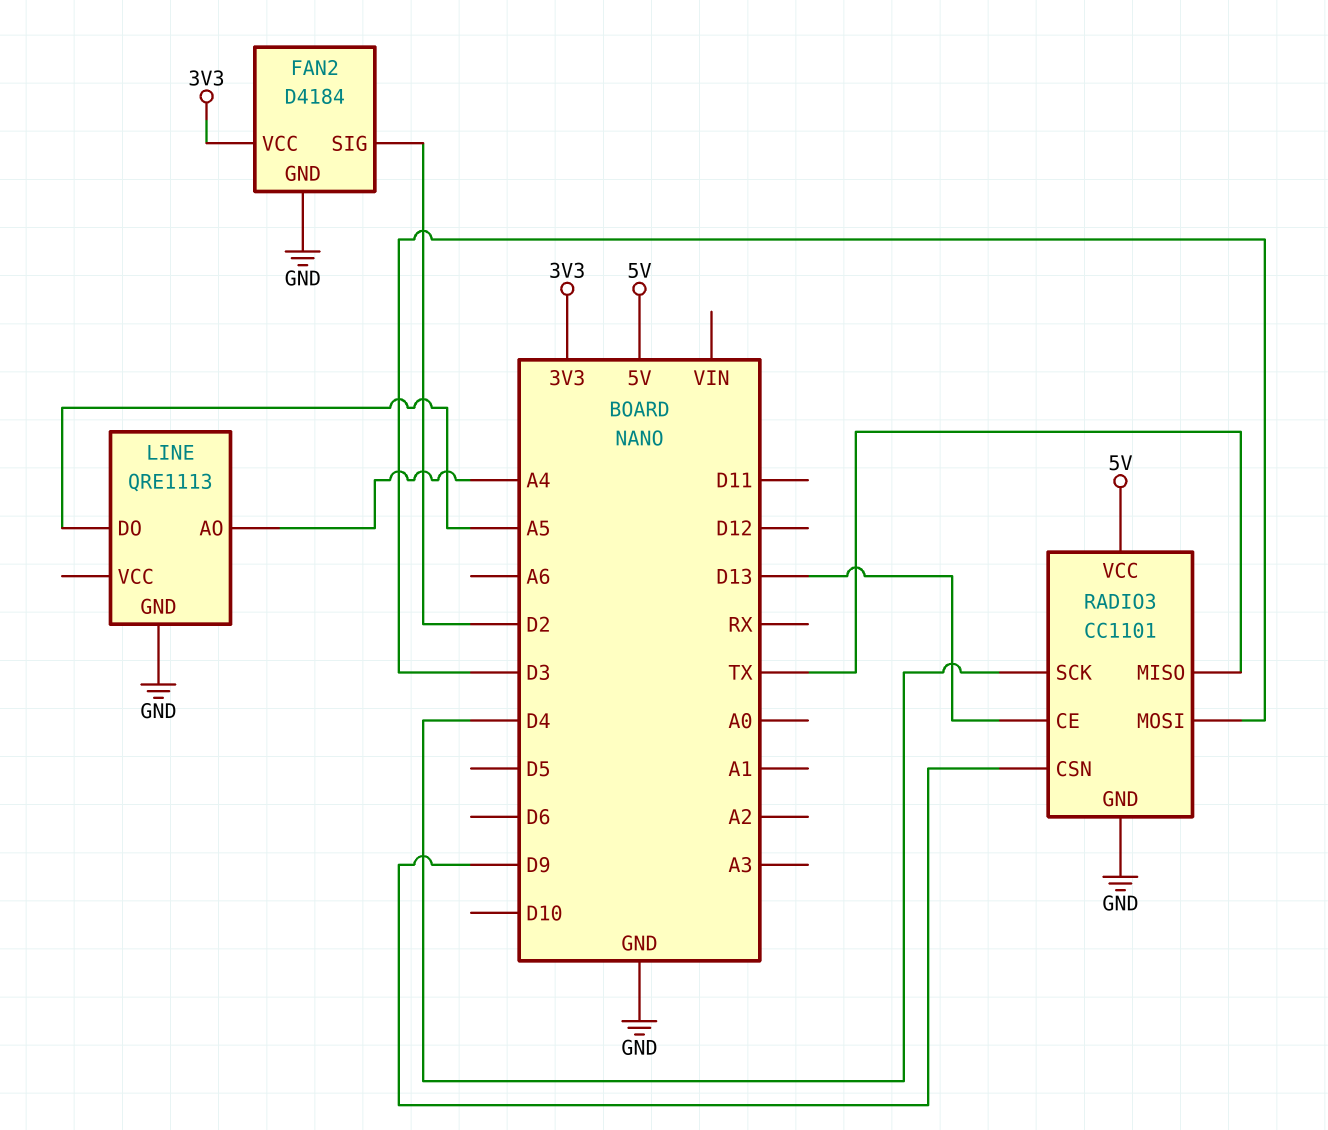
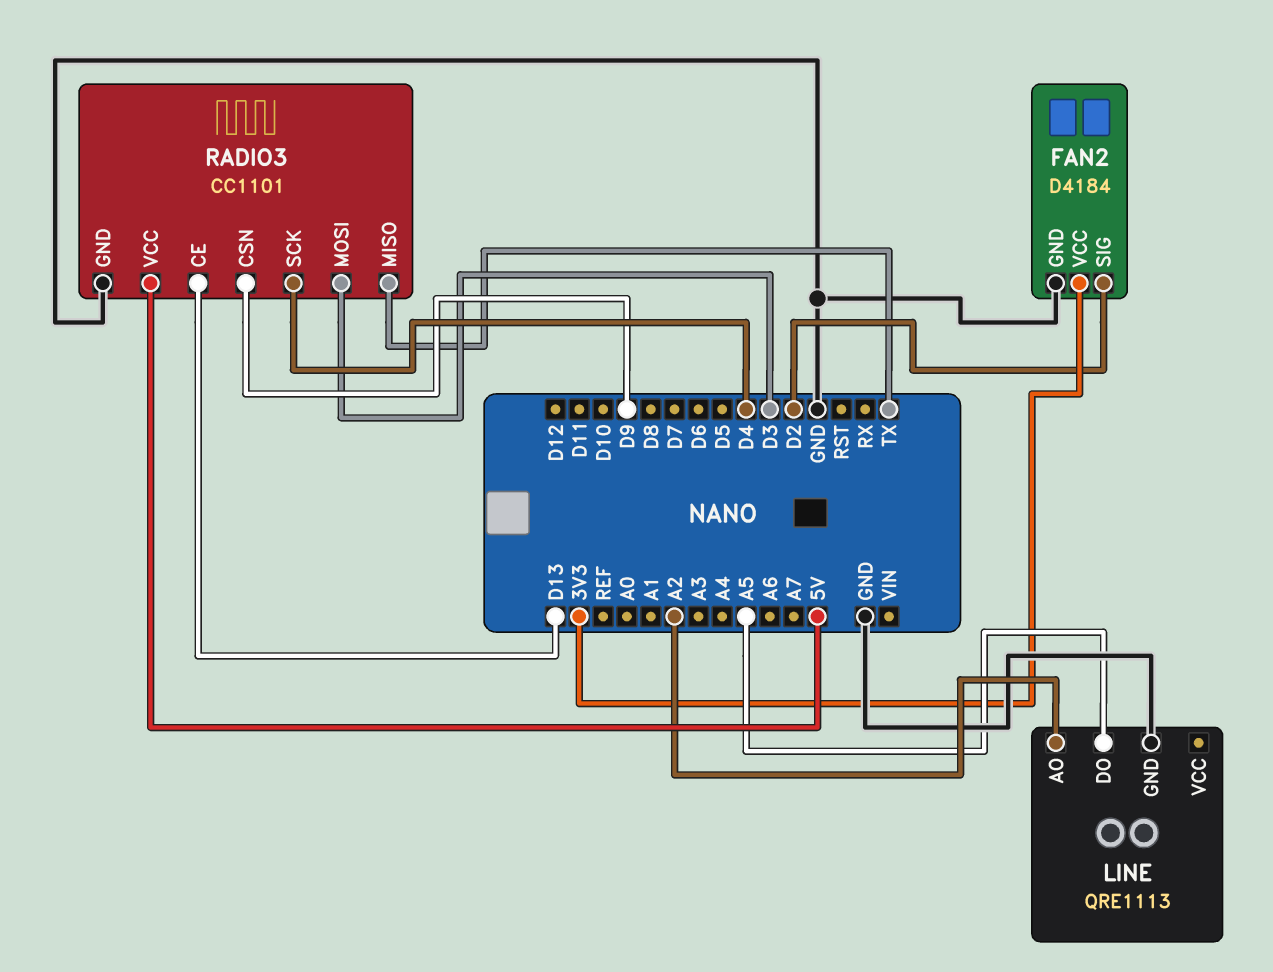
LINE pin AO: A4 -> A2

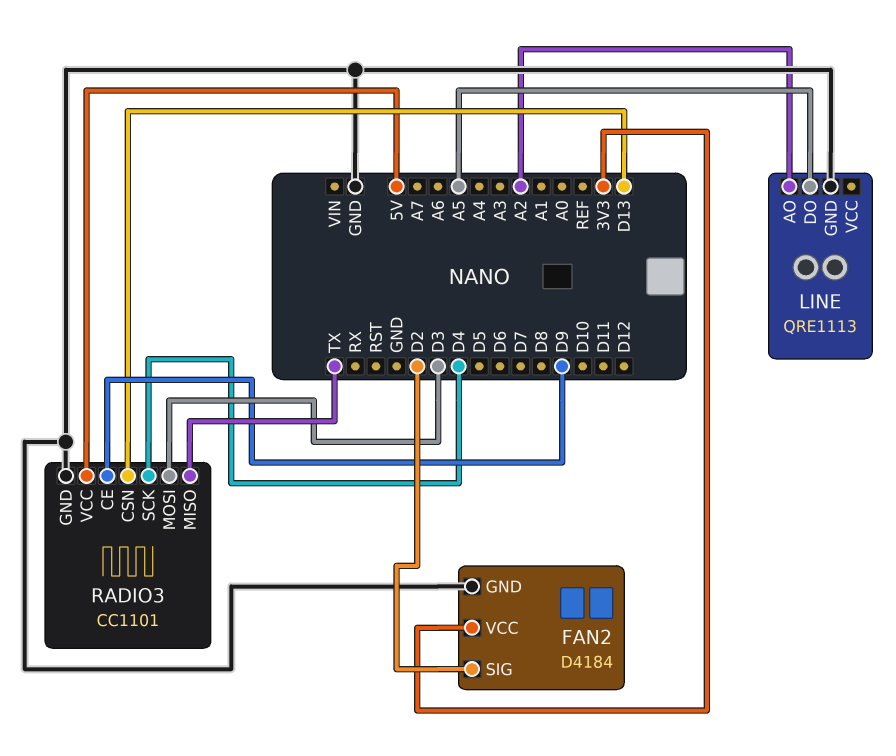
RADIO3 pin CE: D13 -> D9
RADIO3 pin CSN: D9 -> D13

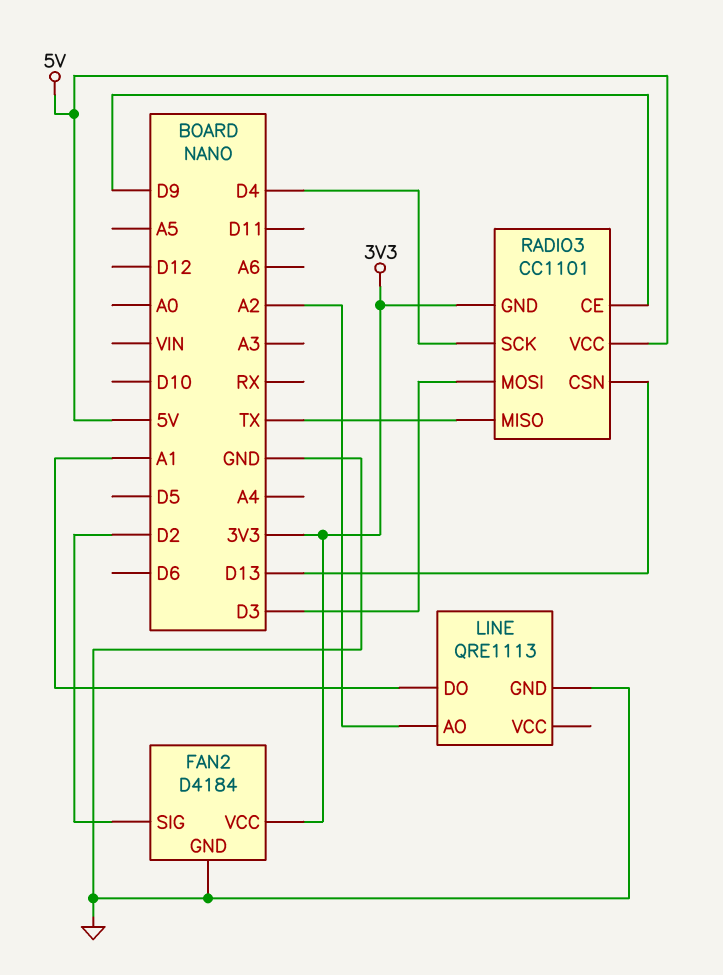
LINE pin DO: A5 -> A1
RADIO3 pin GND: GND -> 3V3

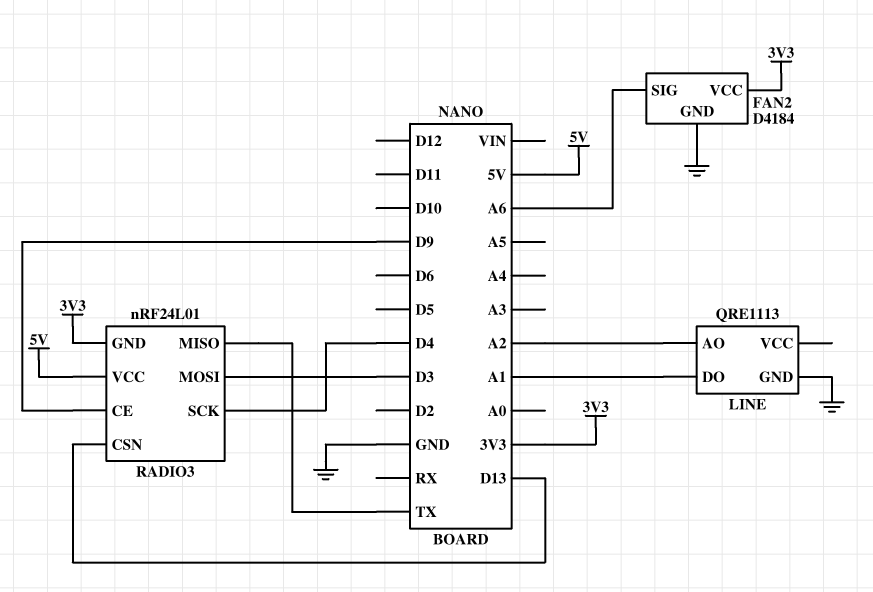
FAN2 pin SIG: D2 -> A6
RADIO3: CC1101 -> nRF24L01

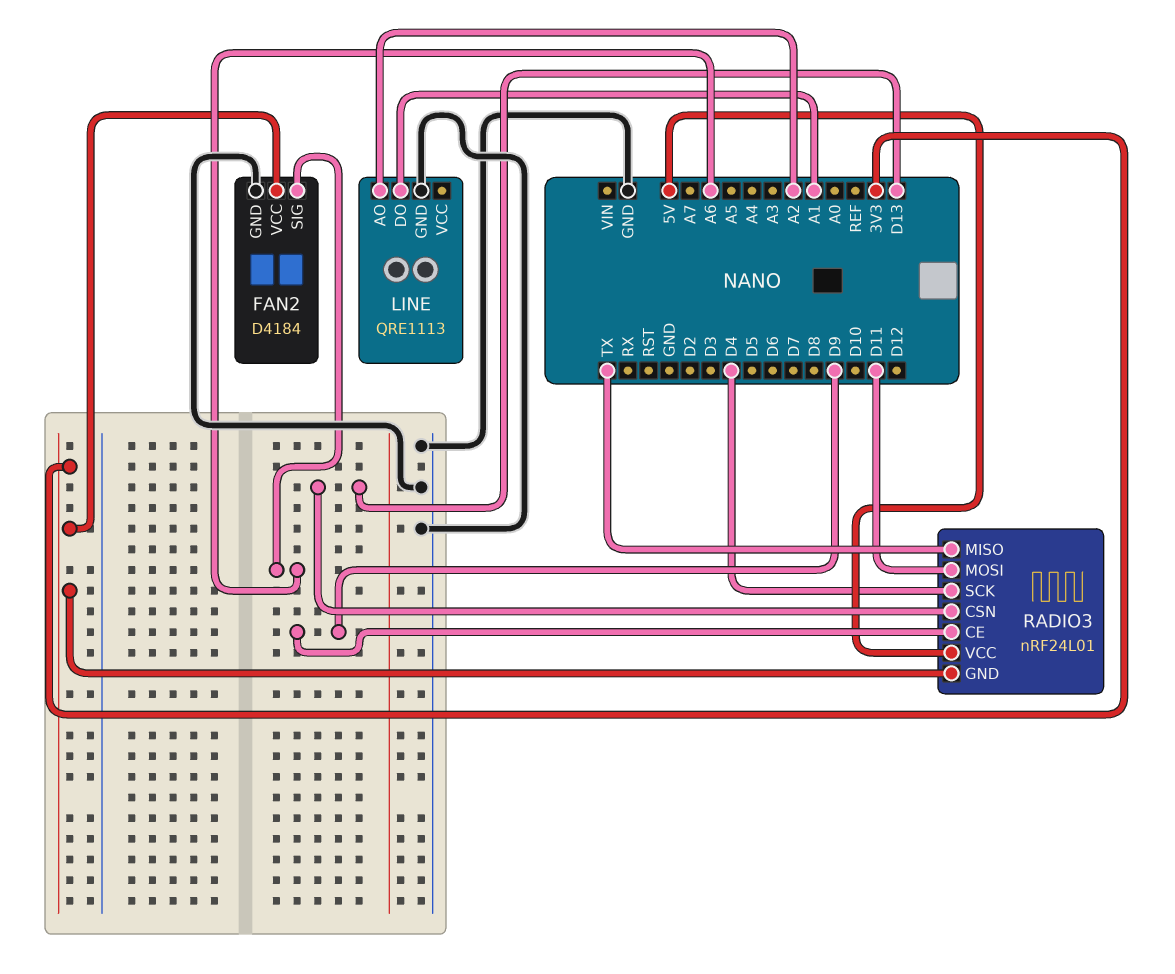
RADIO3 pin MOSI: D3 -> D11

